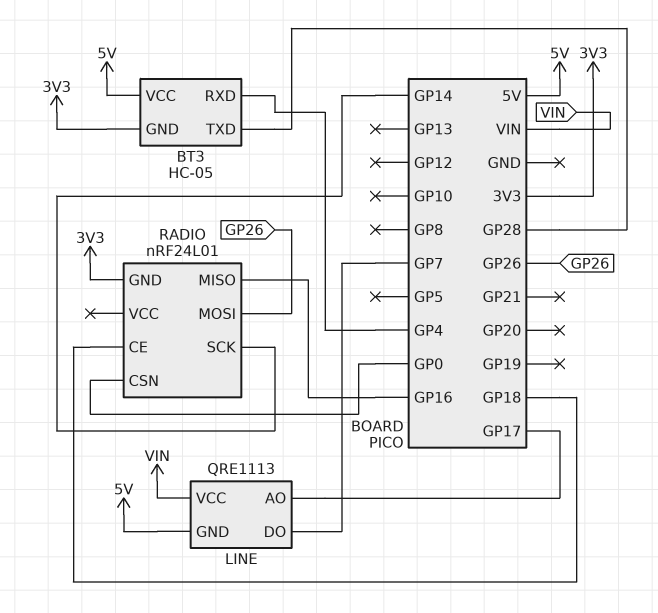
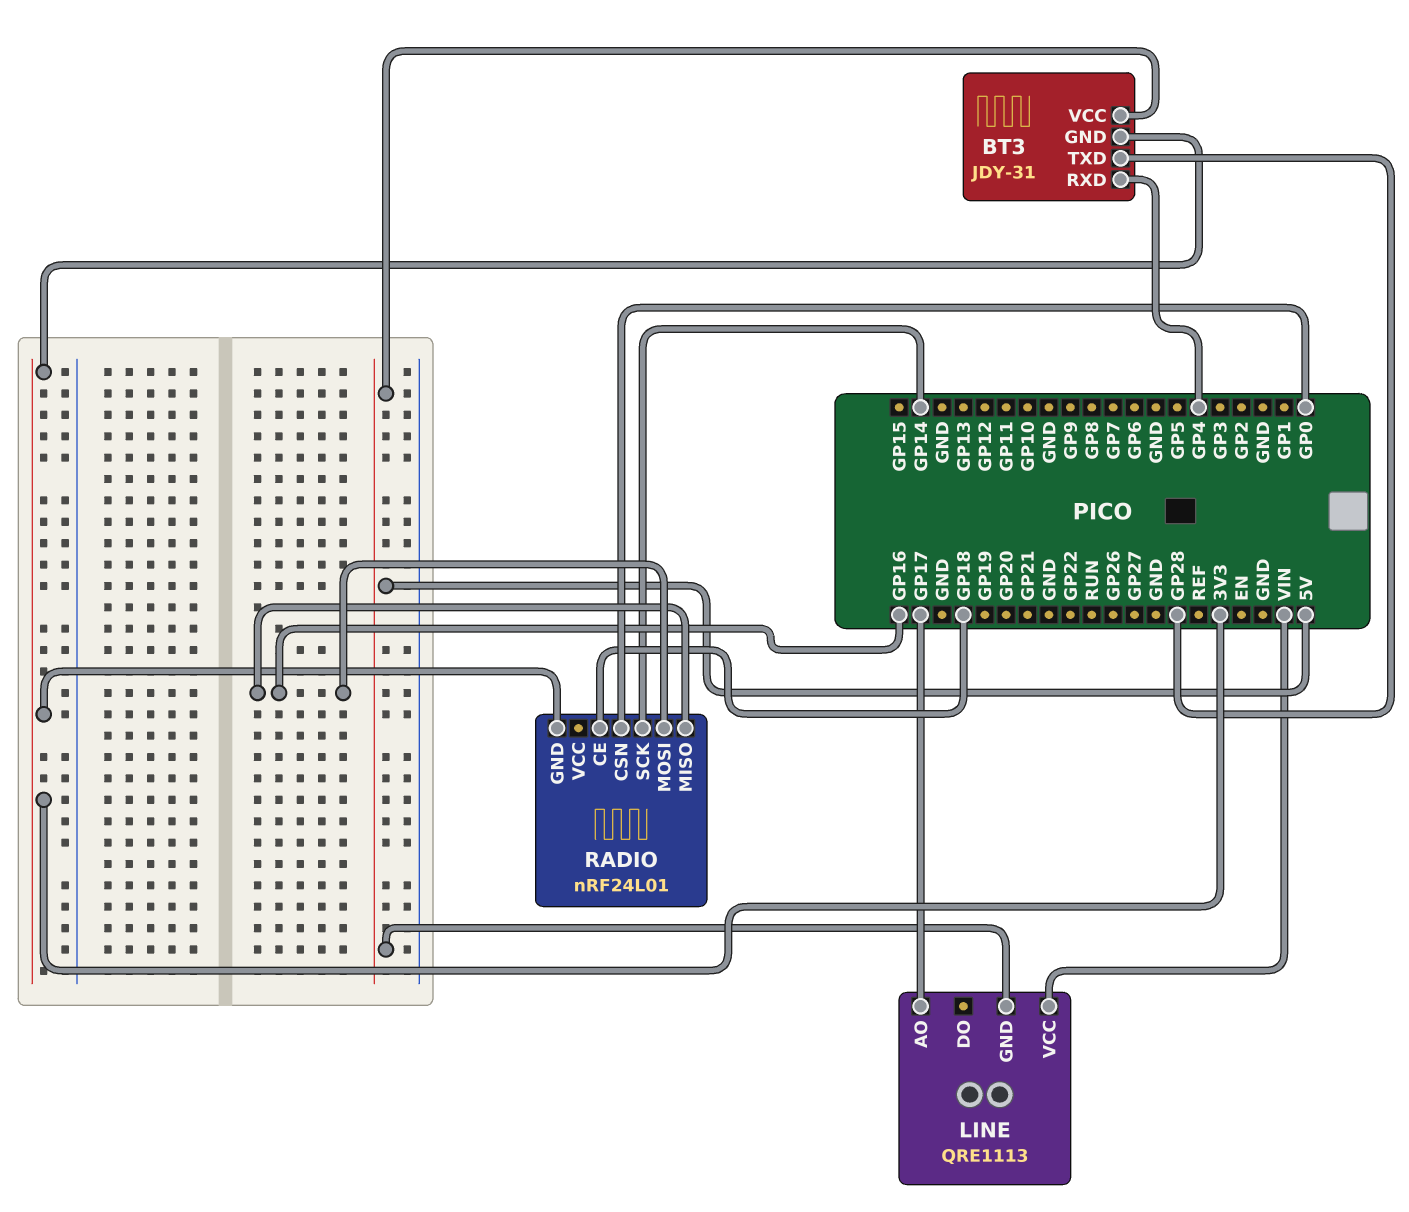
BT3: HC-05 -> JDY-31
LINE pin DO: GP7 -> none
RADIO pin MOSI: GP26 -> GP16

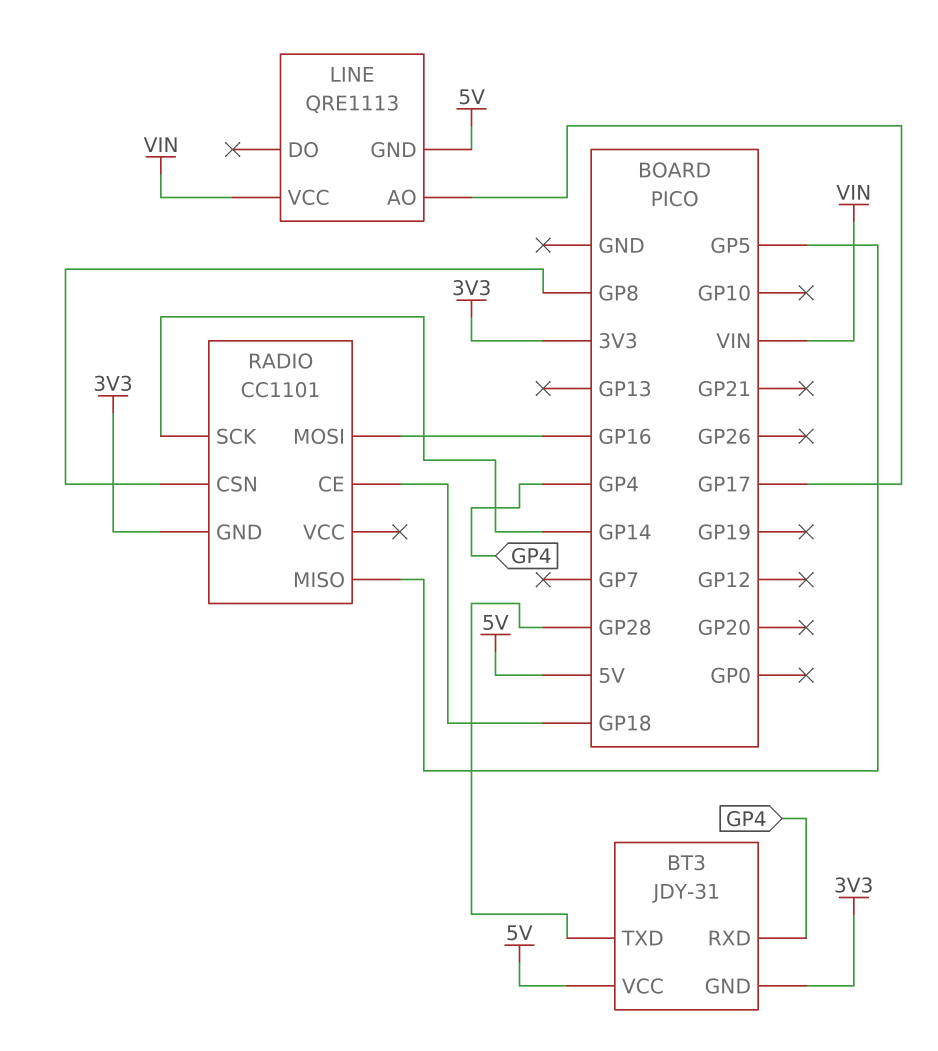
RADIO: nRF24L01 -> CC1101
RADIO pin CSN: GP0 -> GP8
RADIO pin MISO: GP16 -> GP5

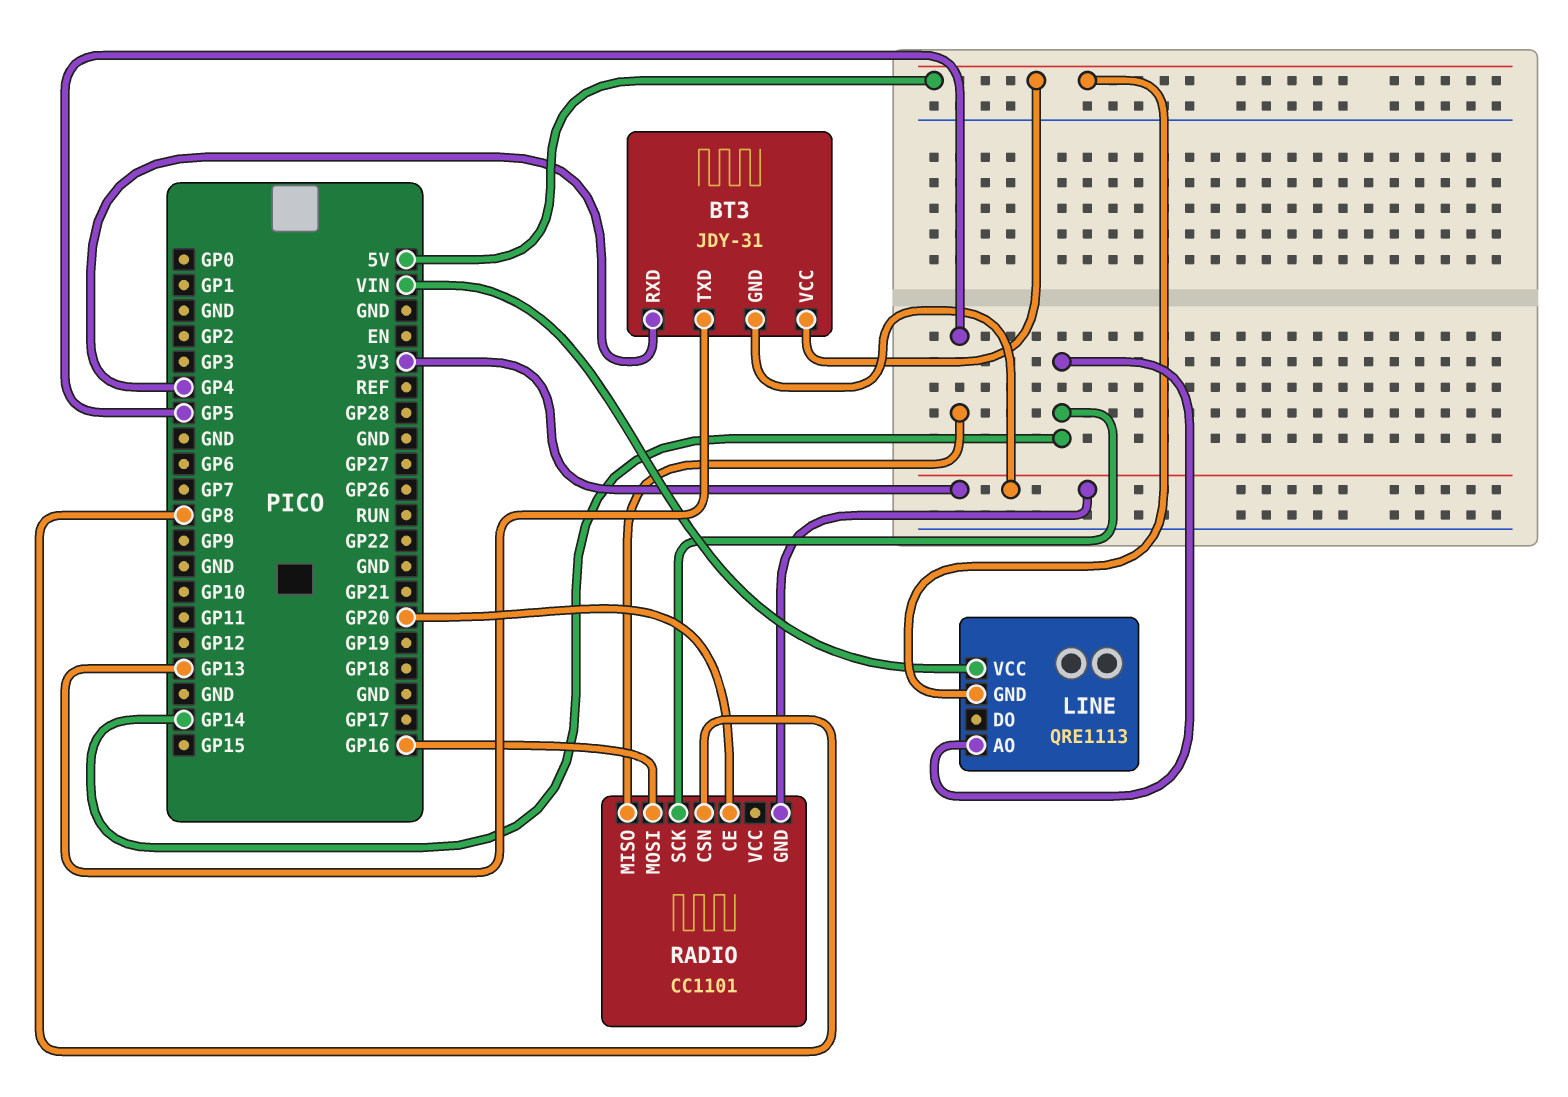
BT3 pin TXD: GP28 -> GP13
LINE pin AO: GP17 -> GP14
RADIO pin CE: GP18 -> GP20

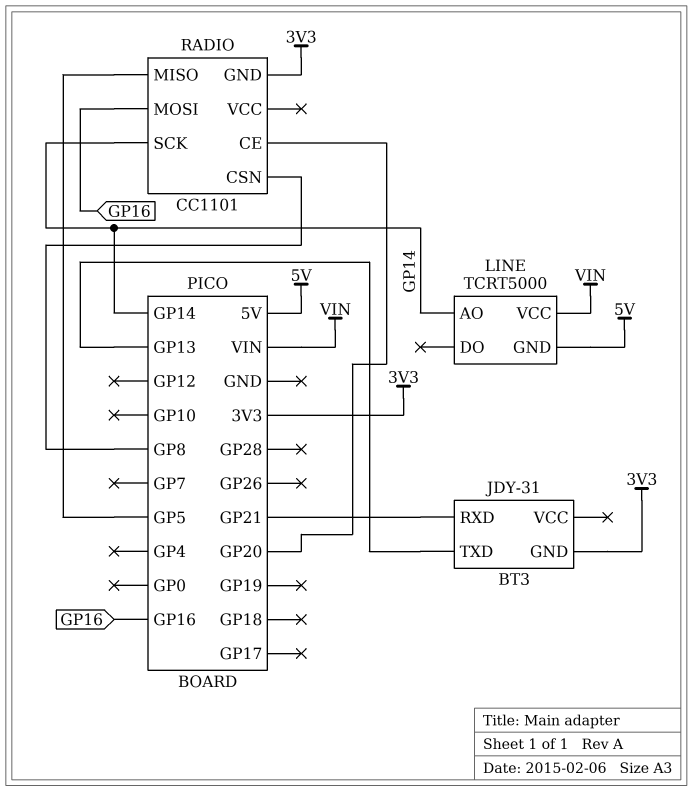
BT3 pin RXD: GP4 -> GP21
BT3 pin VCC: 5V -> none
LINE: QRE1113 -> TCRT5000

